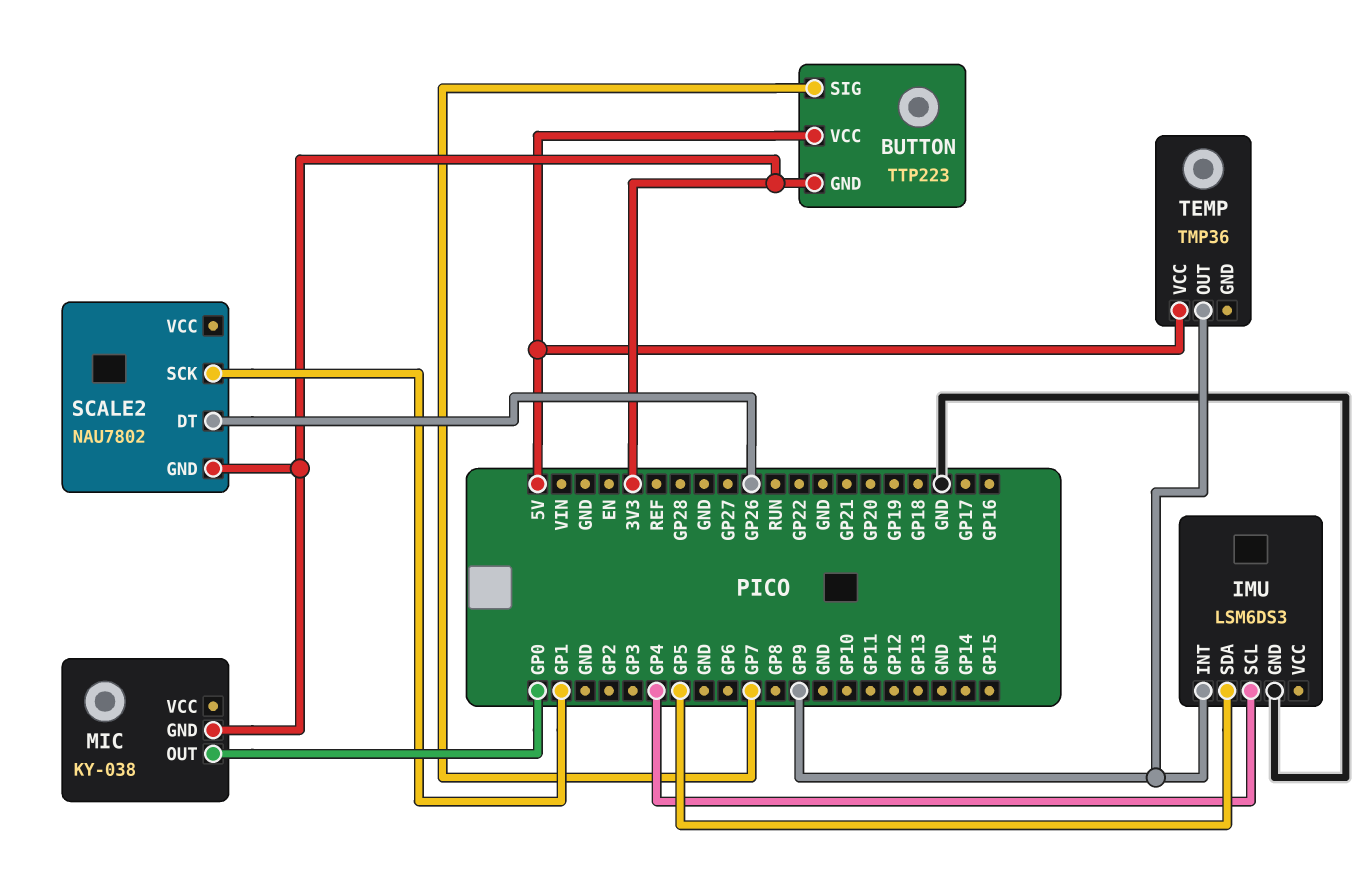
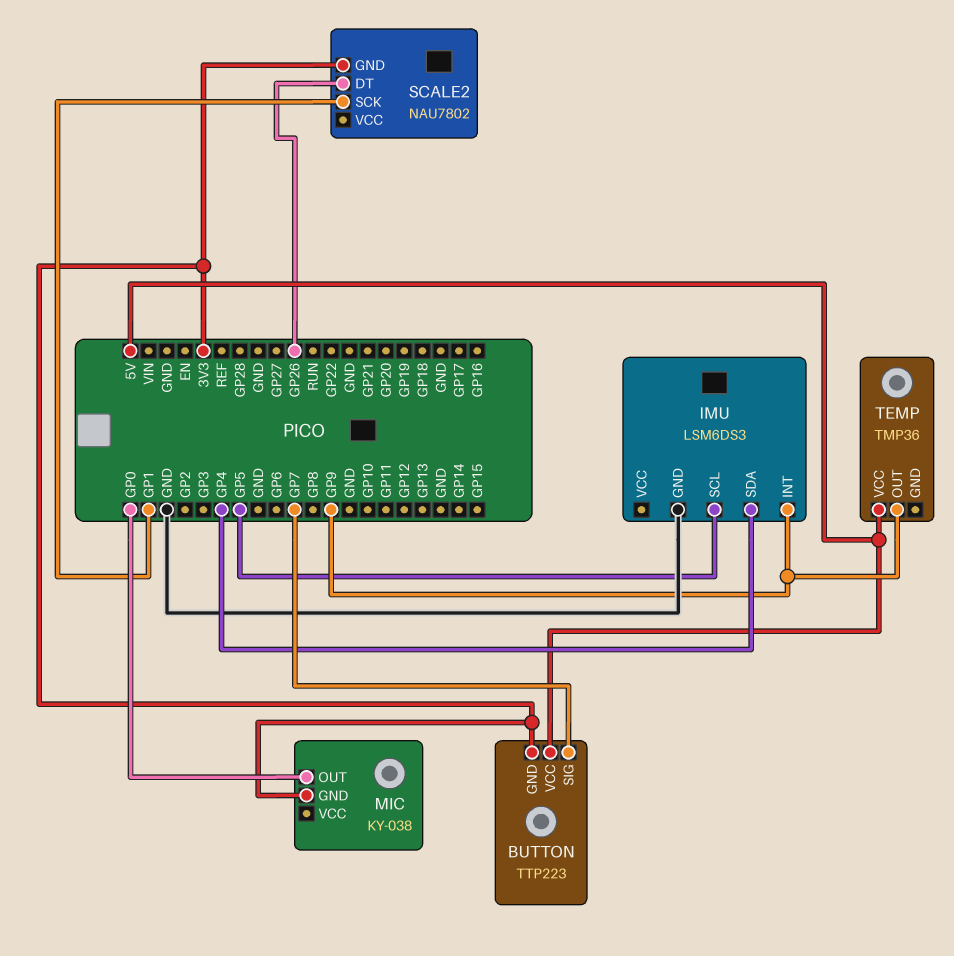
IMU pin SCL: GP4 -> GP5
IMU pin SDA: GP5 -> GP4

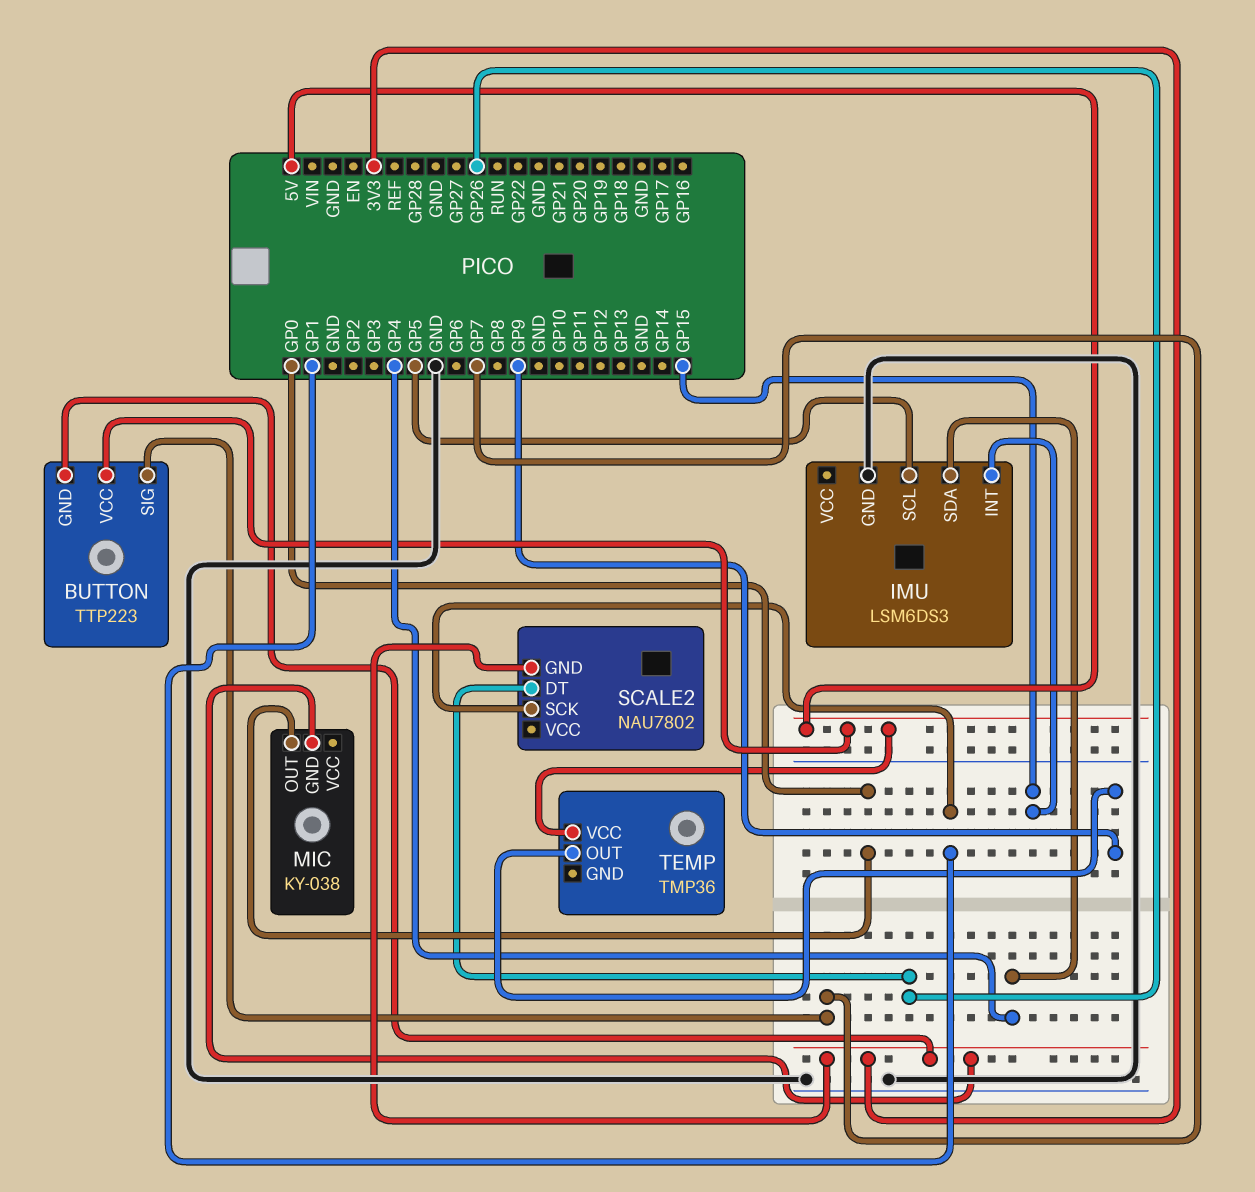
IMU pin INT: GP9 -> GP15

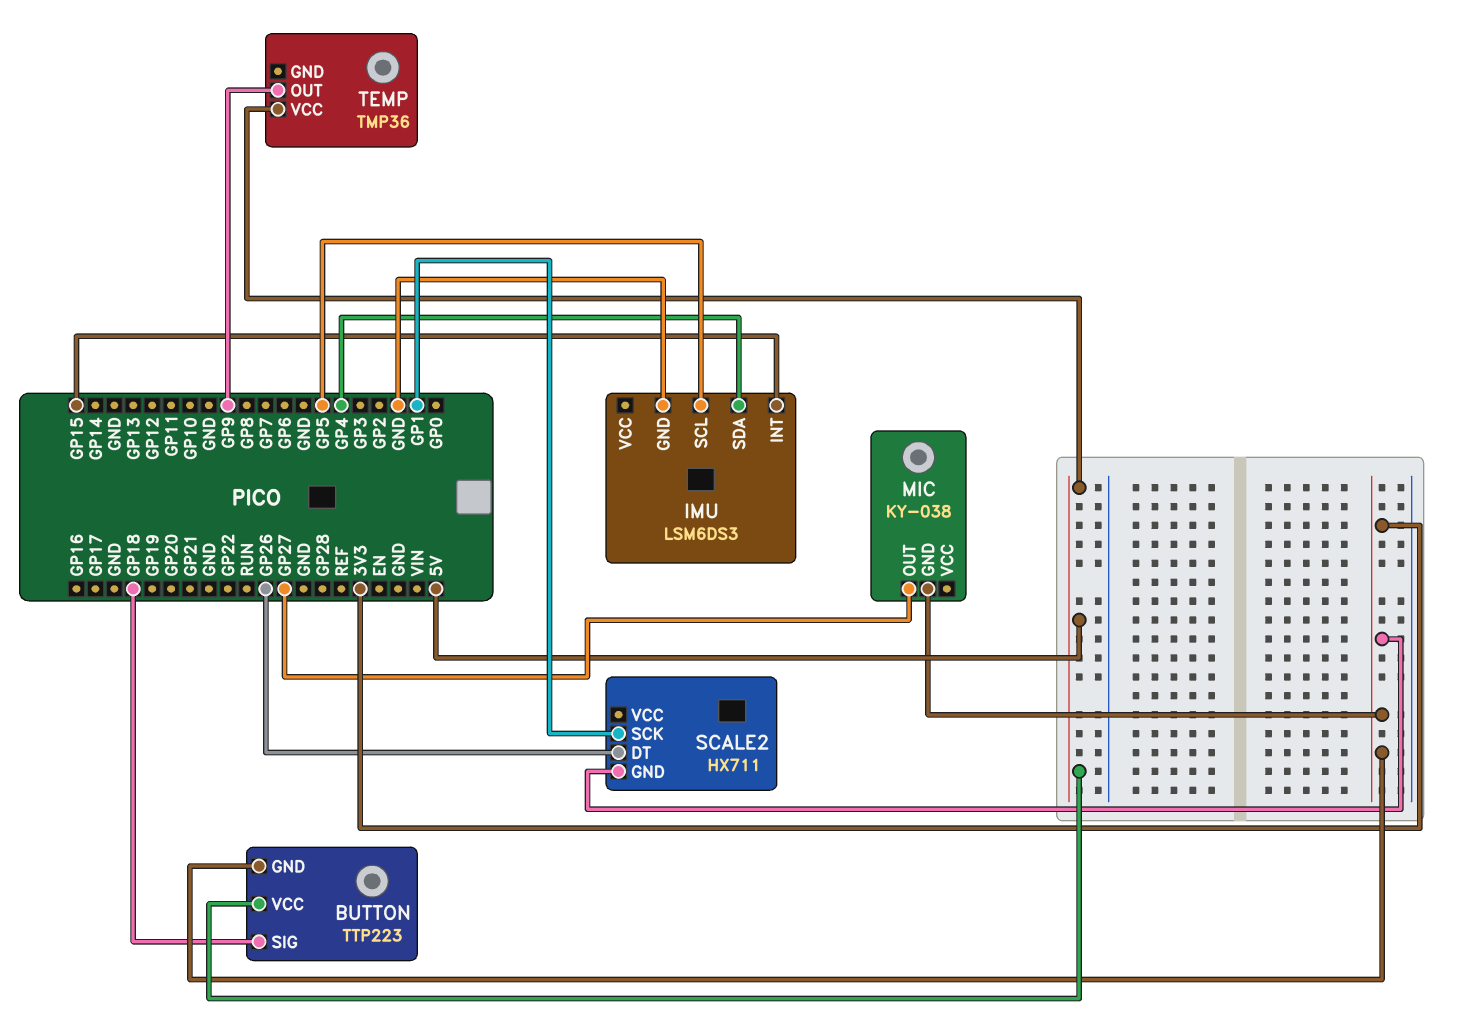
BUTTON pin SIG: GP7 -> GP18
MIC pin OUT: GP0 -> GP27
SCALE2: NAU7802 -> HX711

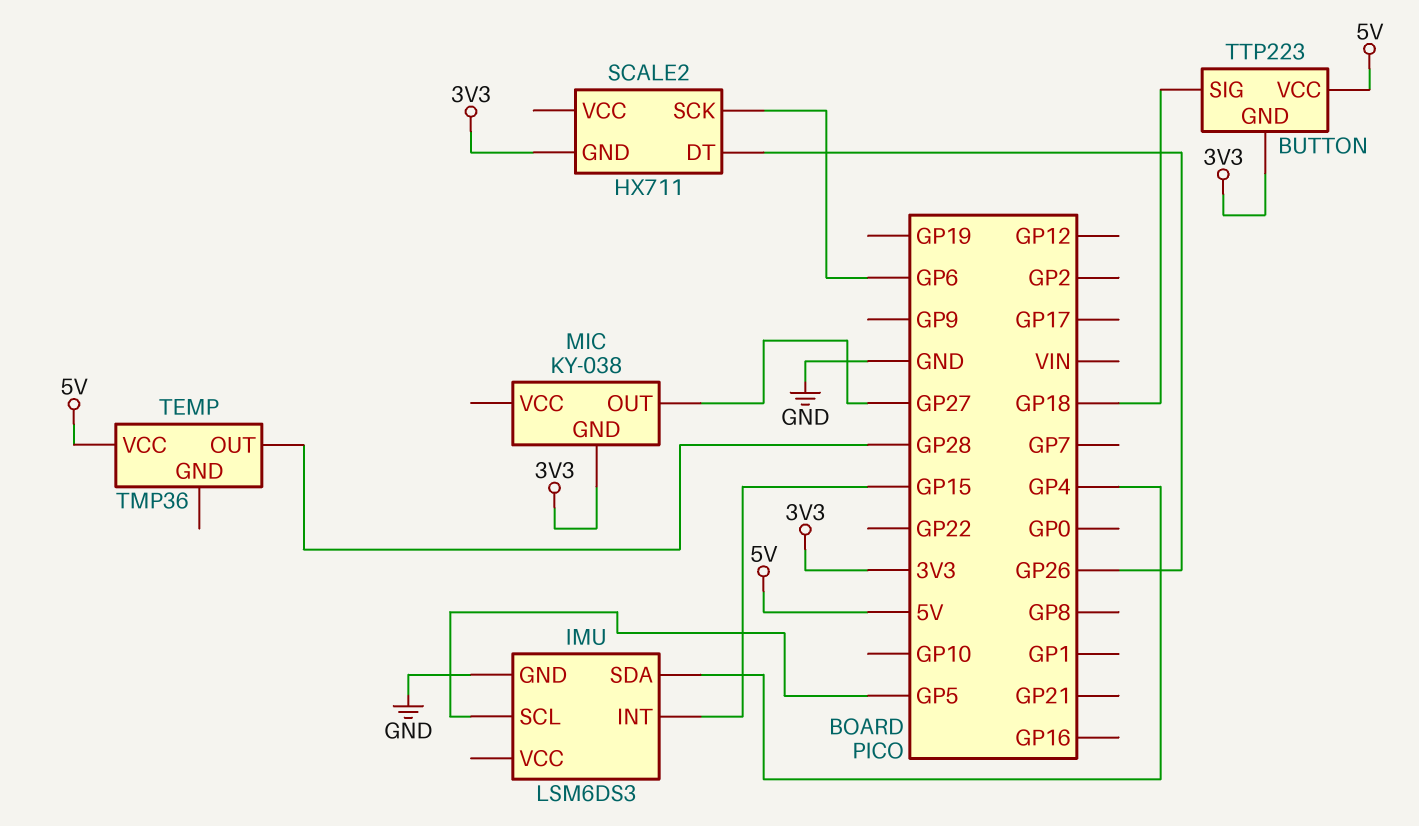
SCALE2 pin SCK: GP1 -> GP6
TEMP pin OUT: GP9 -> GP28

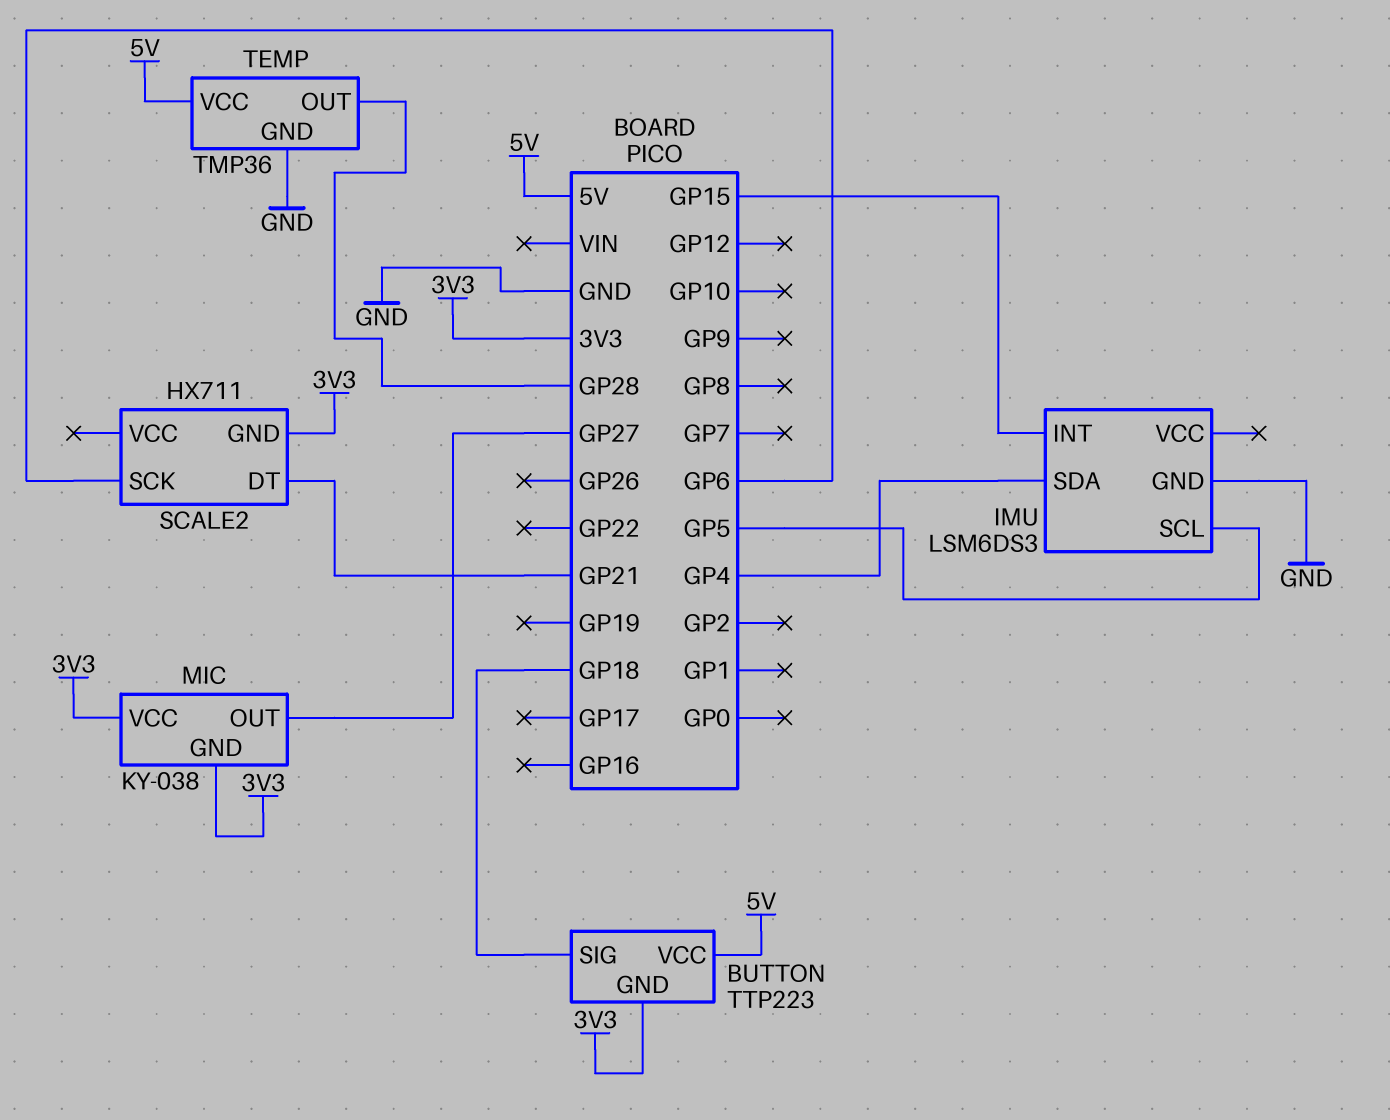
MIC pin VCC: none -> 3V3
SCALE2 pin DT: GP26 -> GP21
TEMP pin GND: none -> GND

